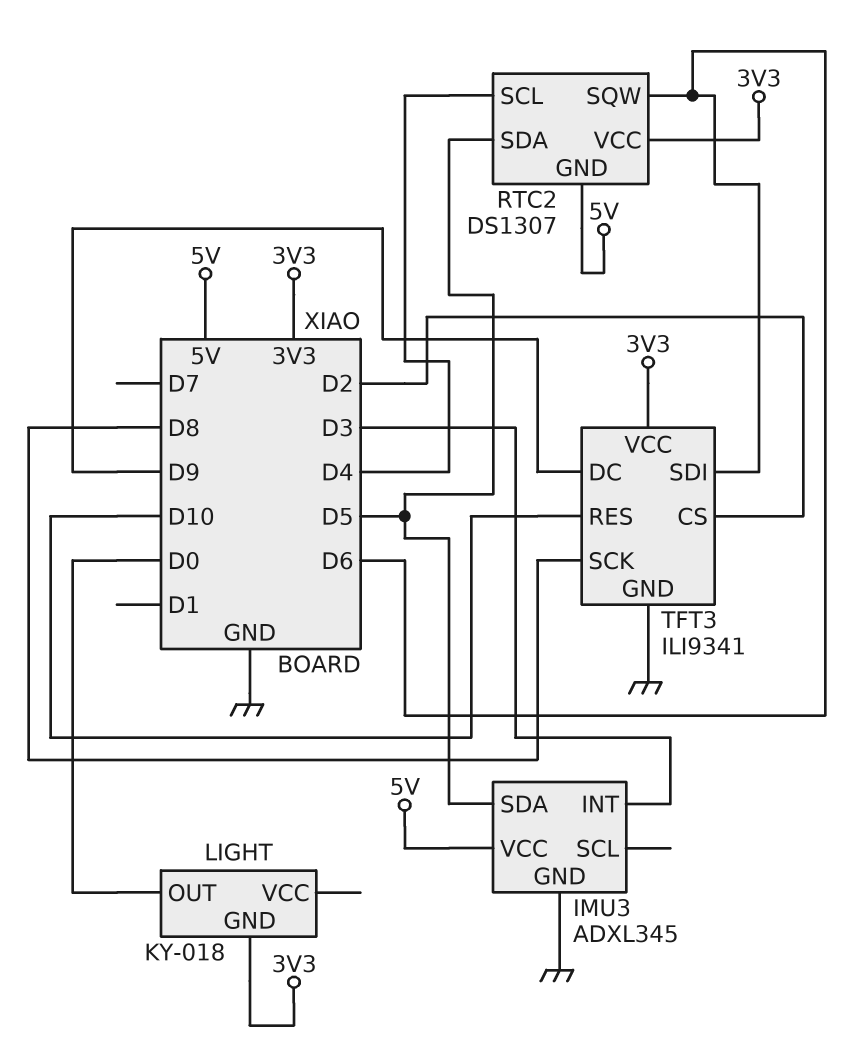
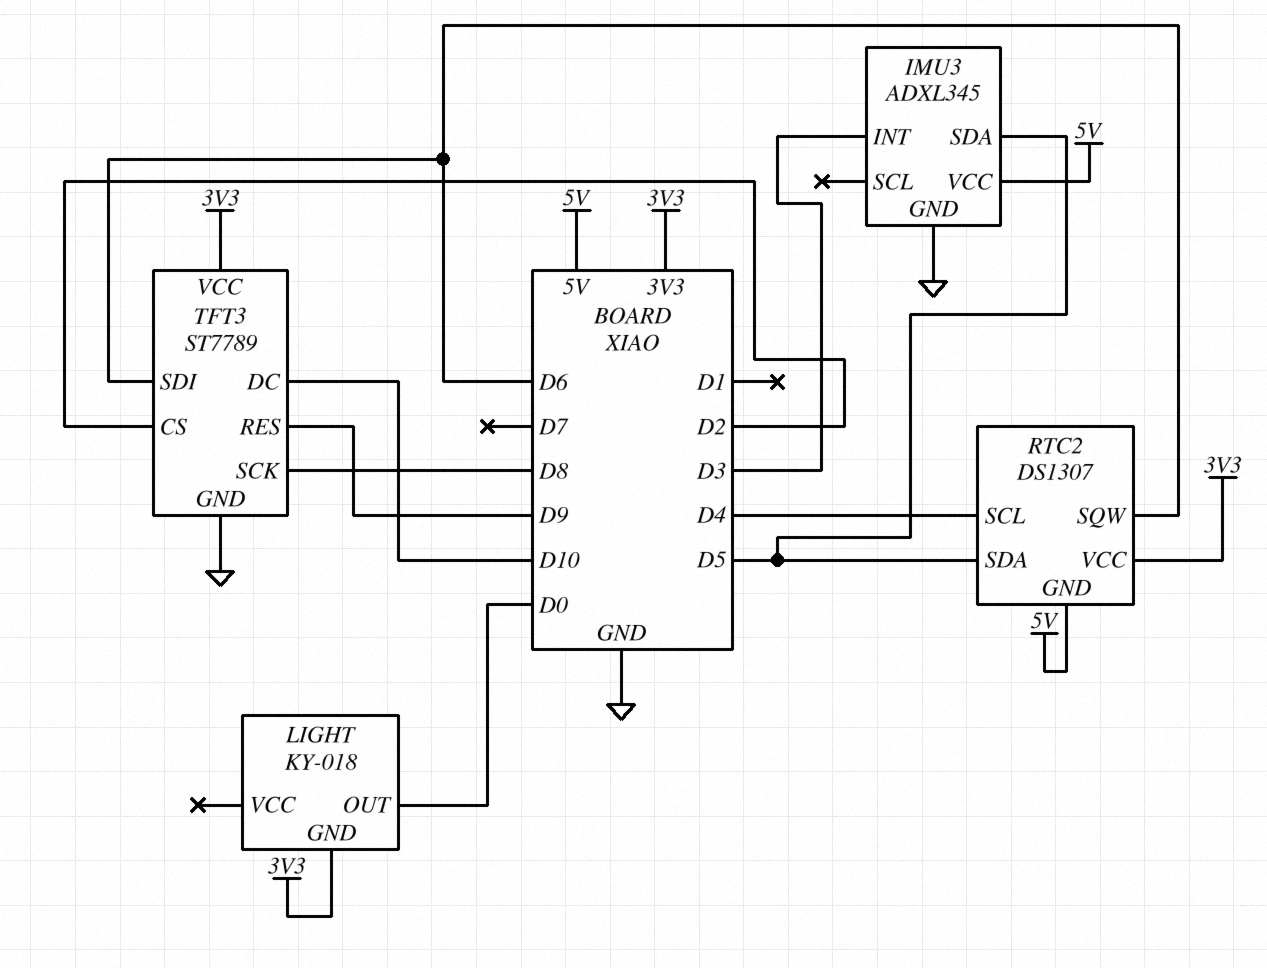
TFT3: ILI9341 -> ST7789
TFT3 pin DC: D9 -> D10
TFT3 pin RES: D10 -> D9

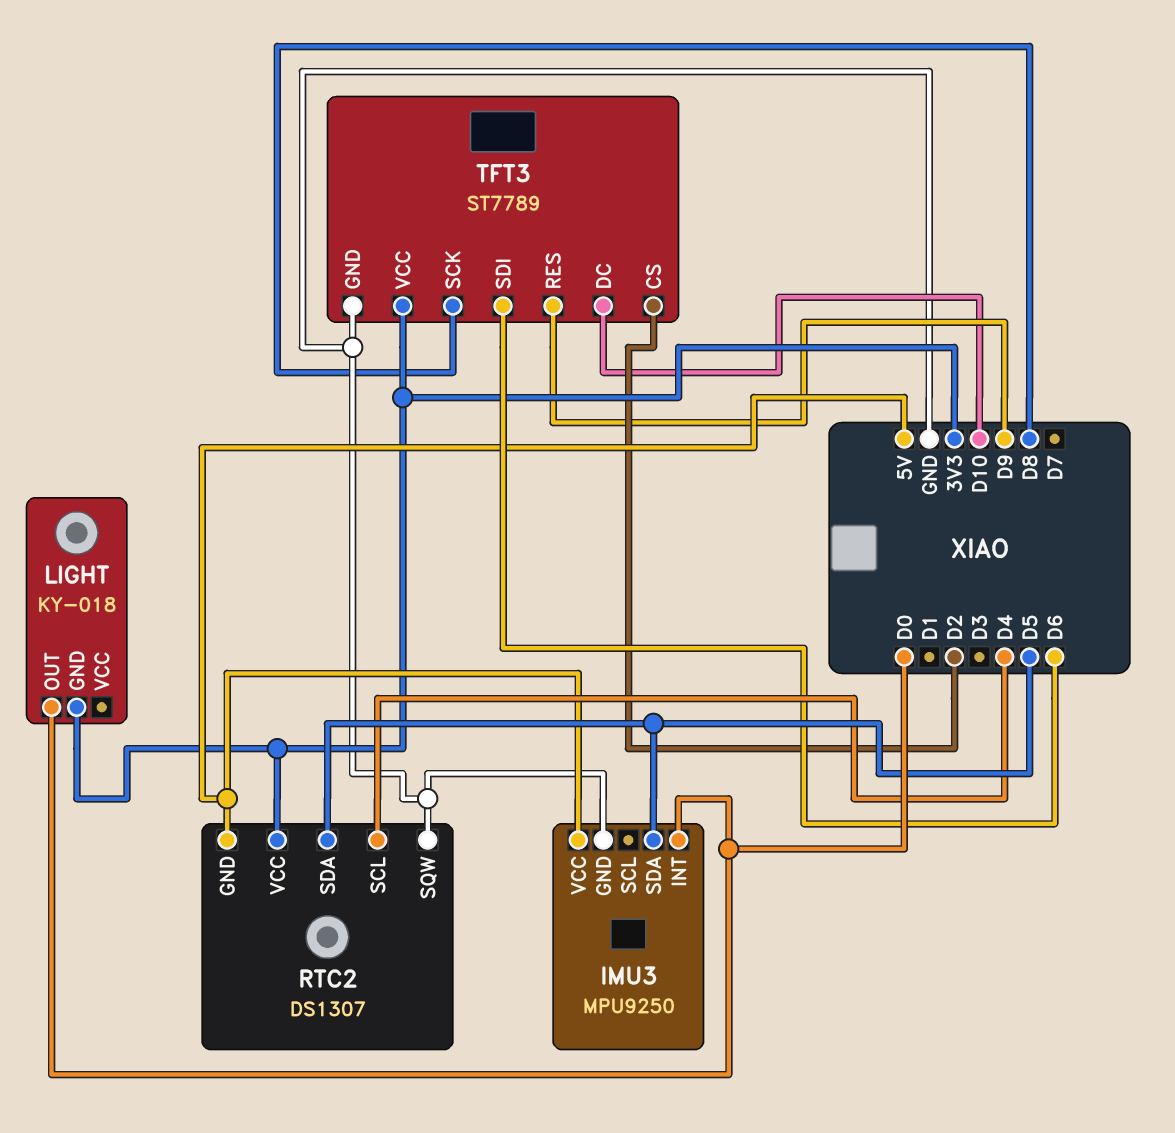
IMU3: ADXL345 -> MPU9250
IMU3 pin INT: D3 -> D0
RTC2 pin SQW: D6 -> GND

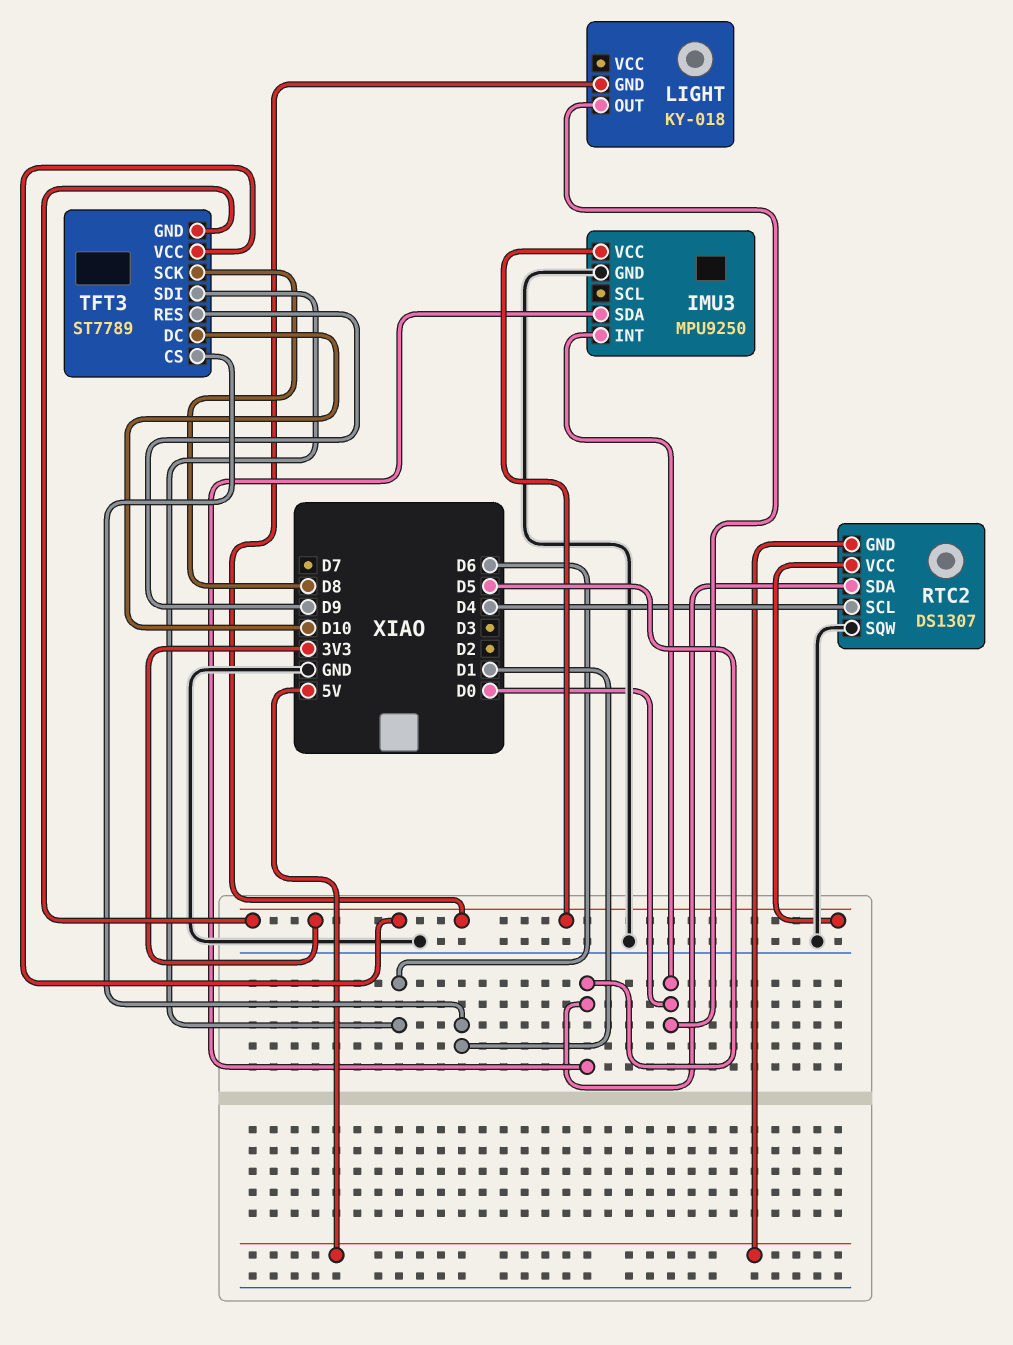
IMU3 pin VCC: 5V -> 3V3
TFT3 pin CS: D2 -> D1
TFT3 pin GND: GND -> 3V3

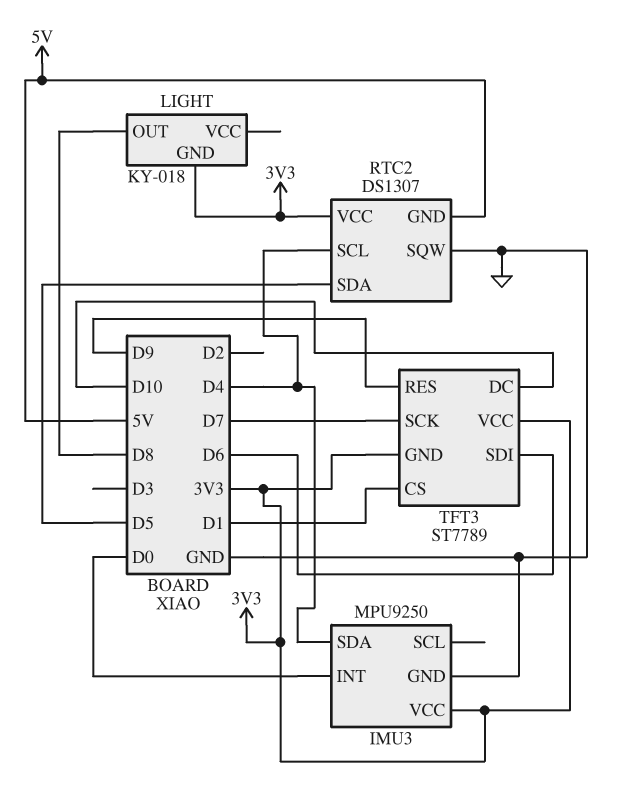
IMU3 pin SDA: D5 -> D4
LIGHT pin OUT: D0 -> D8
TFT3 pin SCK: D8 -> D7

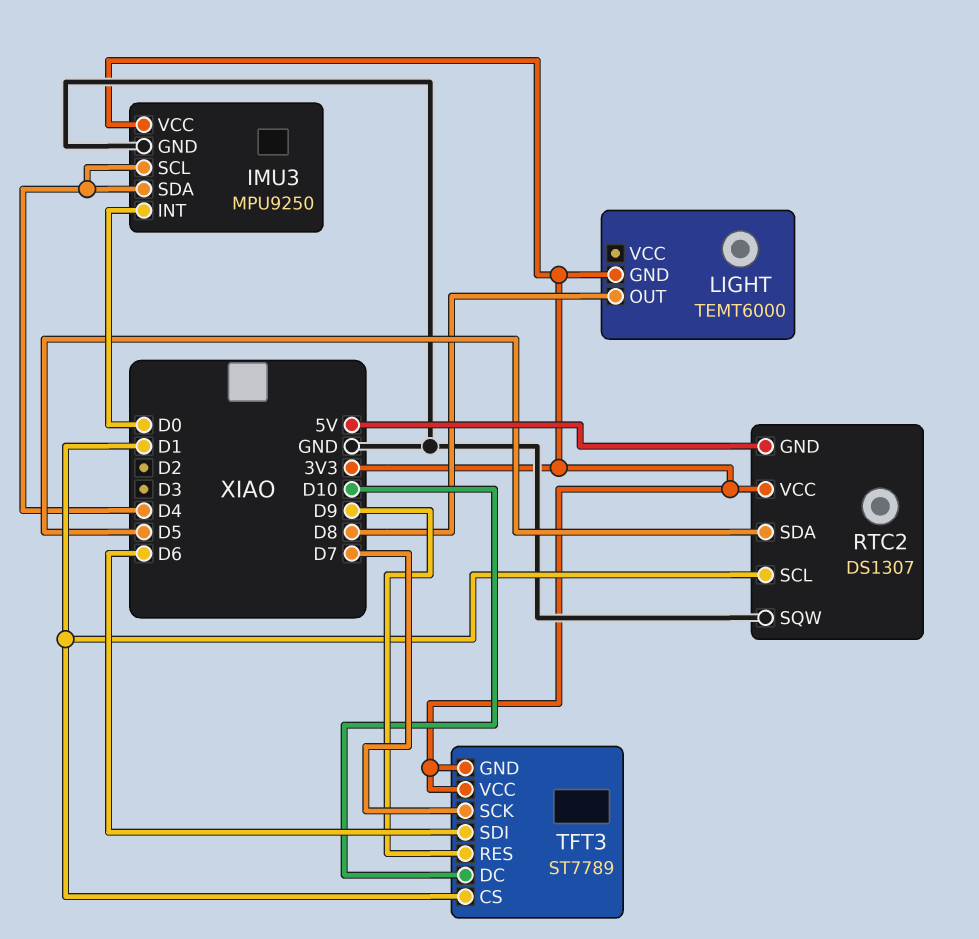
IMU3 pin SCL: none -> D4
LIGHT: KY-018 -> TEMT6000
RTC2 pin SCL: D4 -> D1

